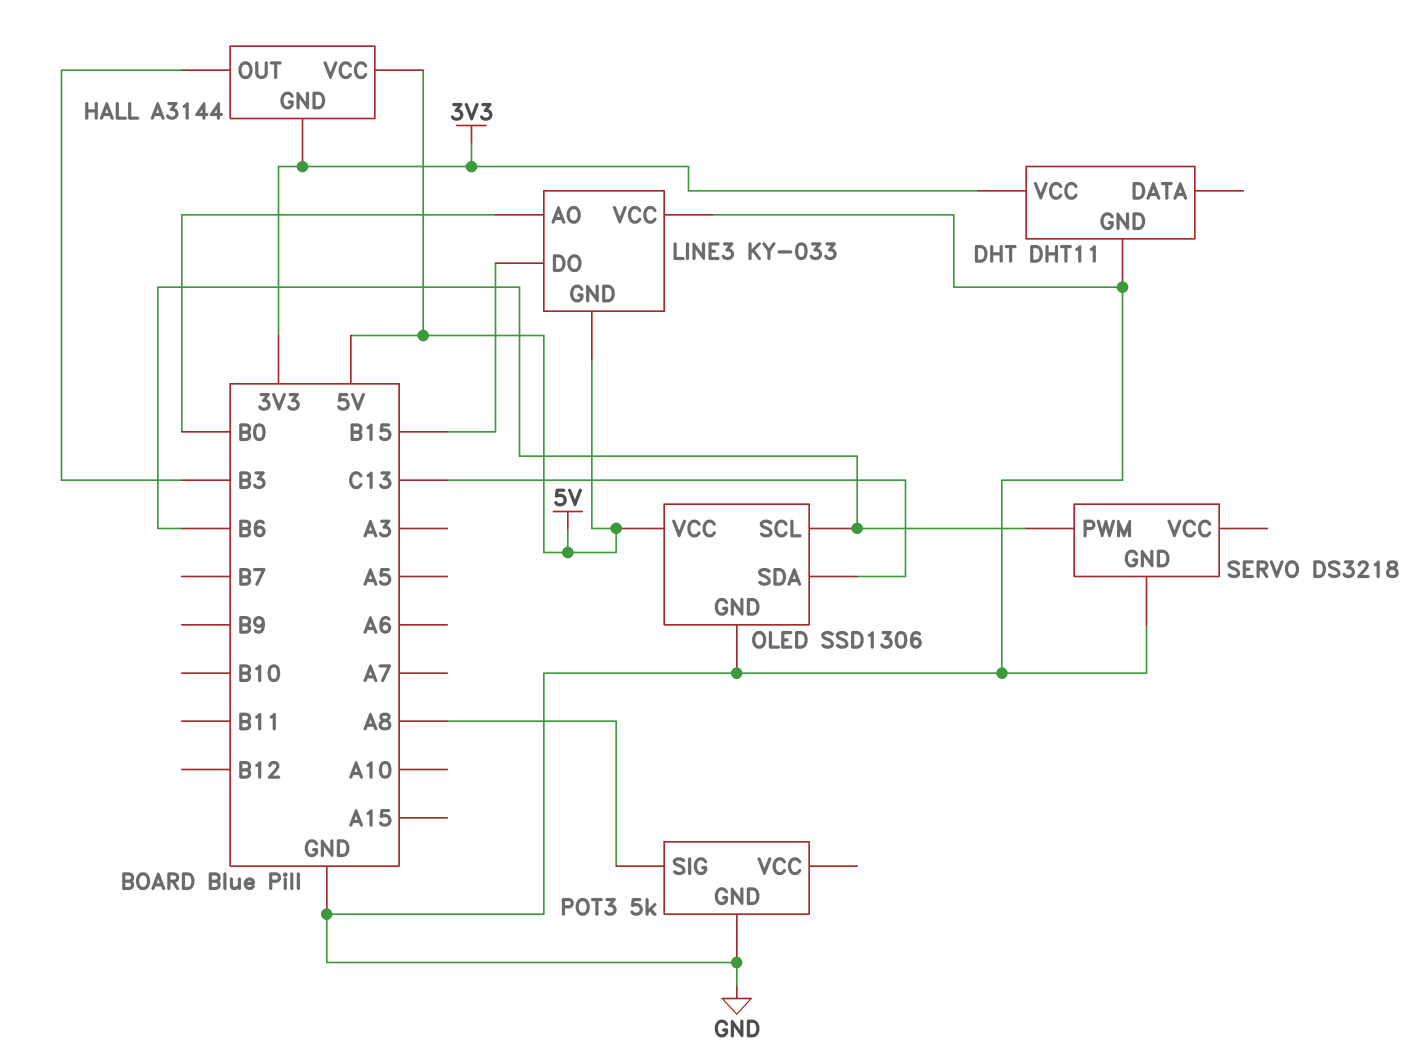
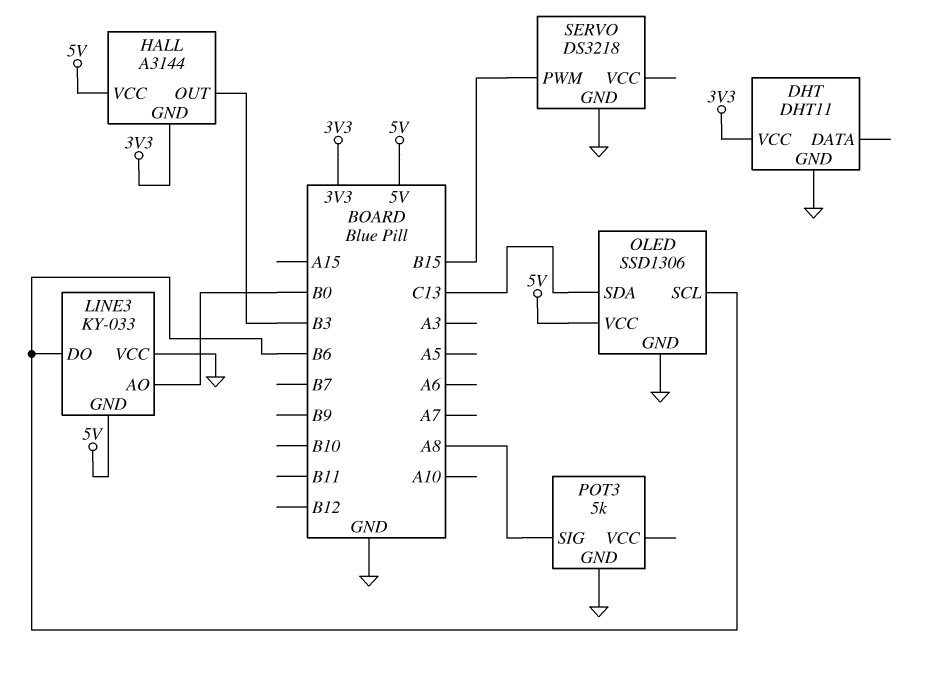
LINE3 pin DO: B15 -> B6
SERVO pin PWM: B6 -> B15

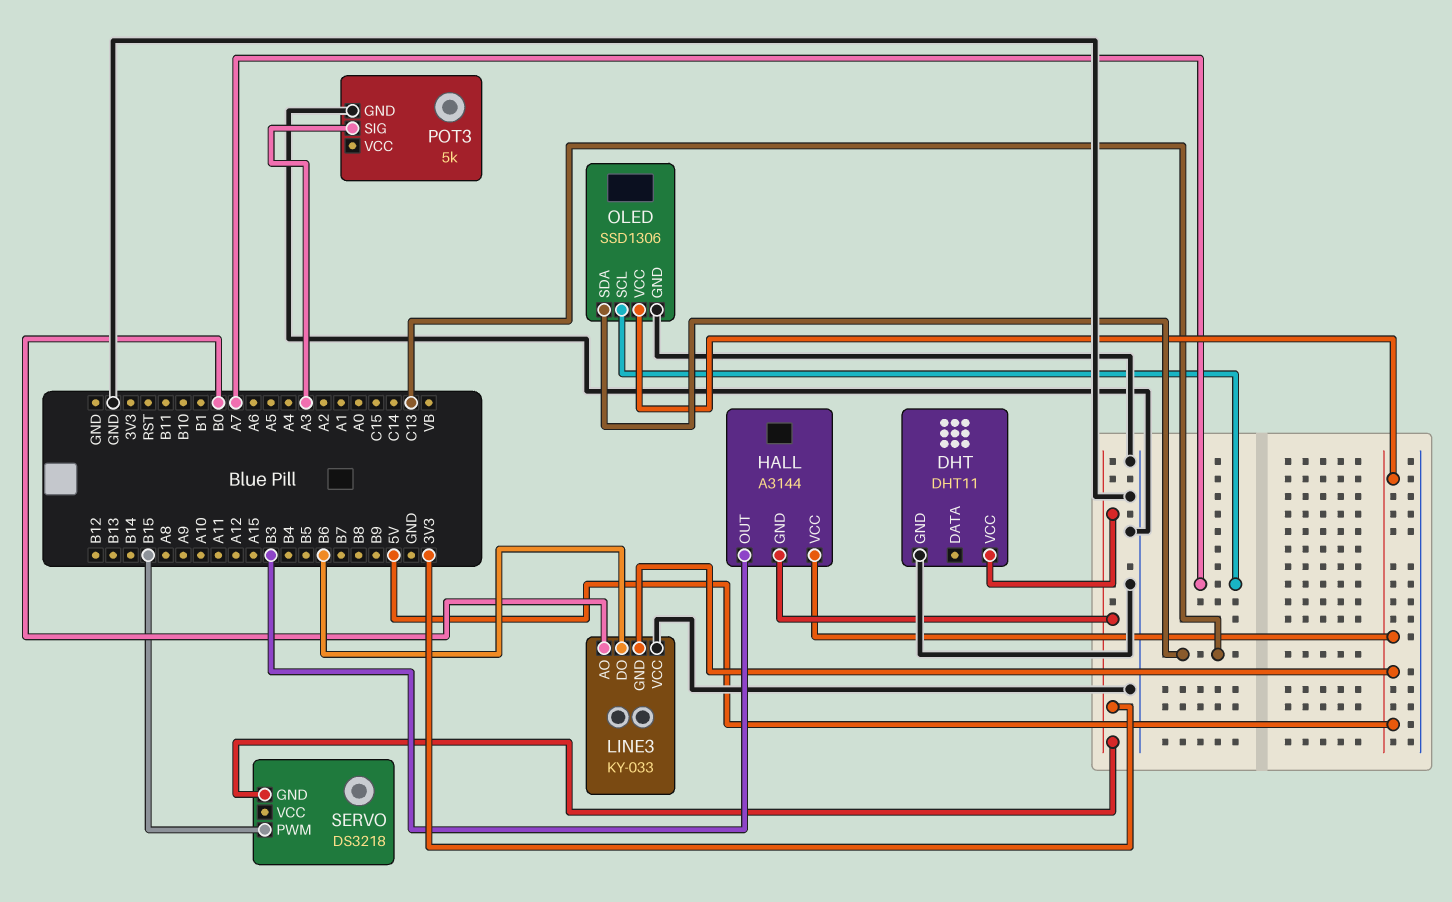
OLED pin SCL: B6 -> A7
POT3 pin SIG: A8 -> A3
SERVO pin GND: GND -> 3V3

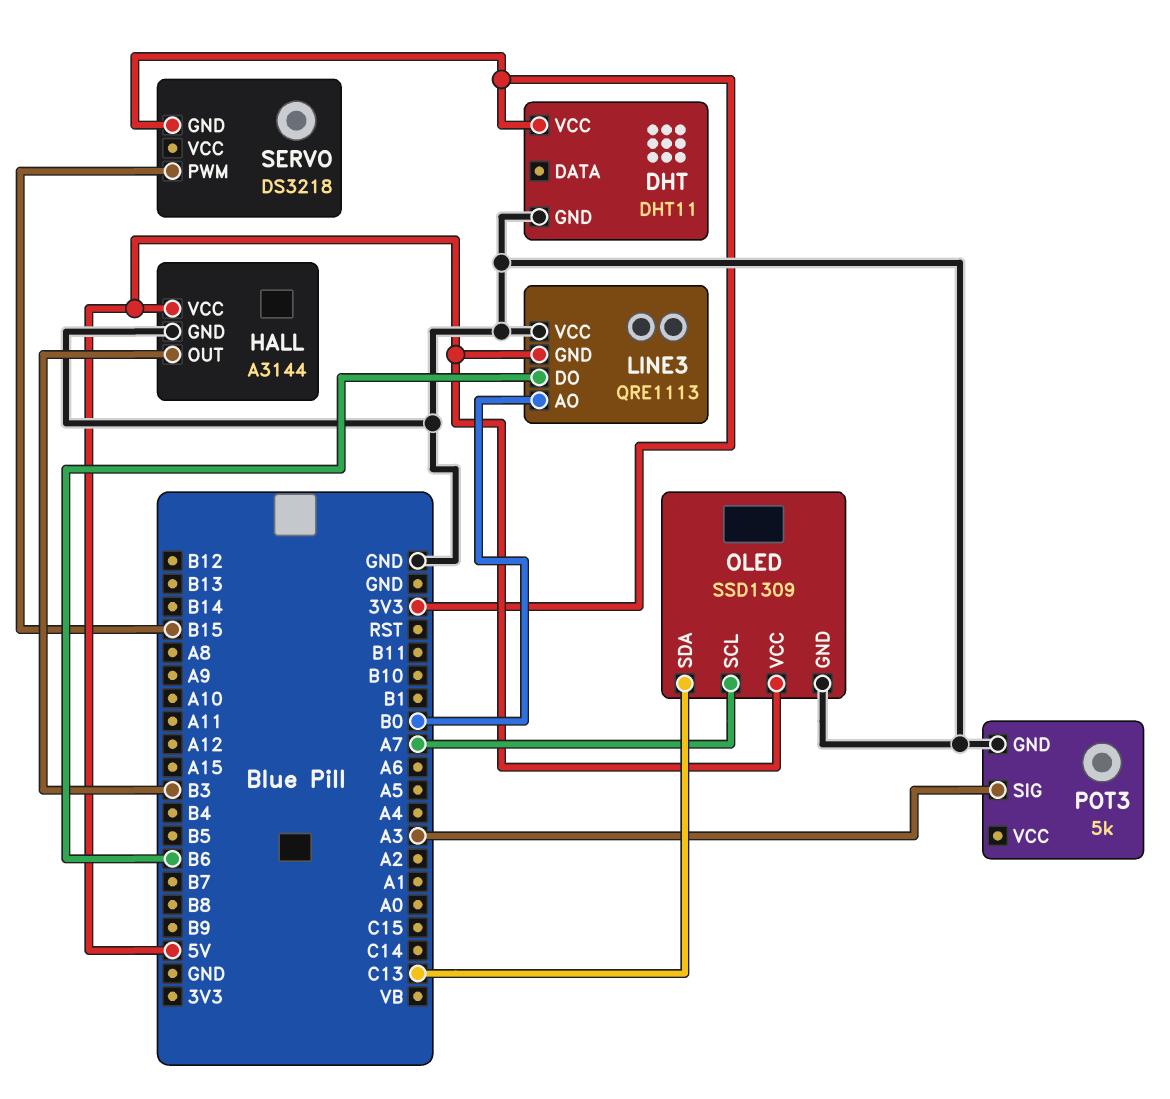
HALL pin GND: 3V3 -> GND
LINE3: KY-033 -> QRE1113
OLED: SSD1306 -> SSD1309

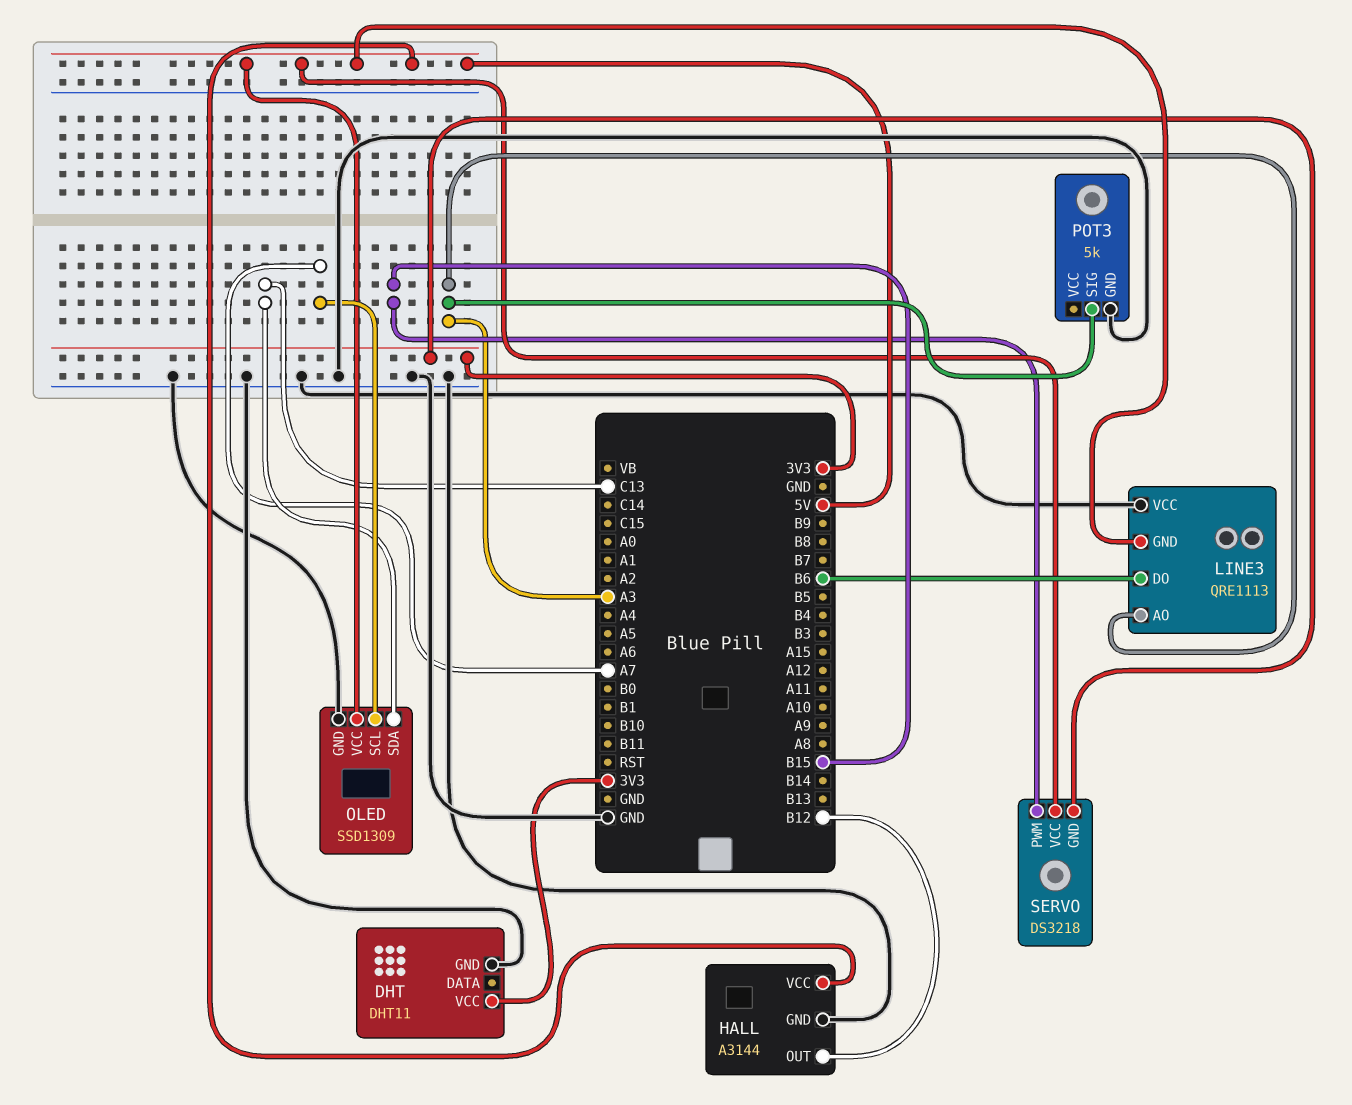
HALL pin OUT: B3 -> B12
LINE3 pin AO: B0 -> A3
SERVO pin VCC: none -> 5V

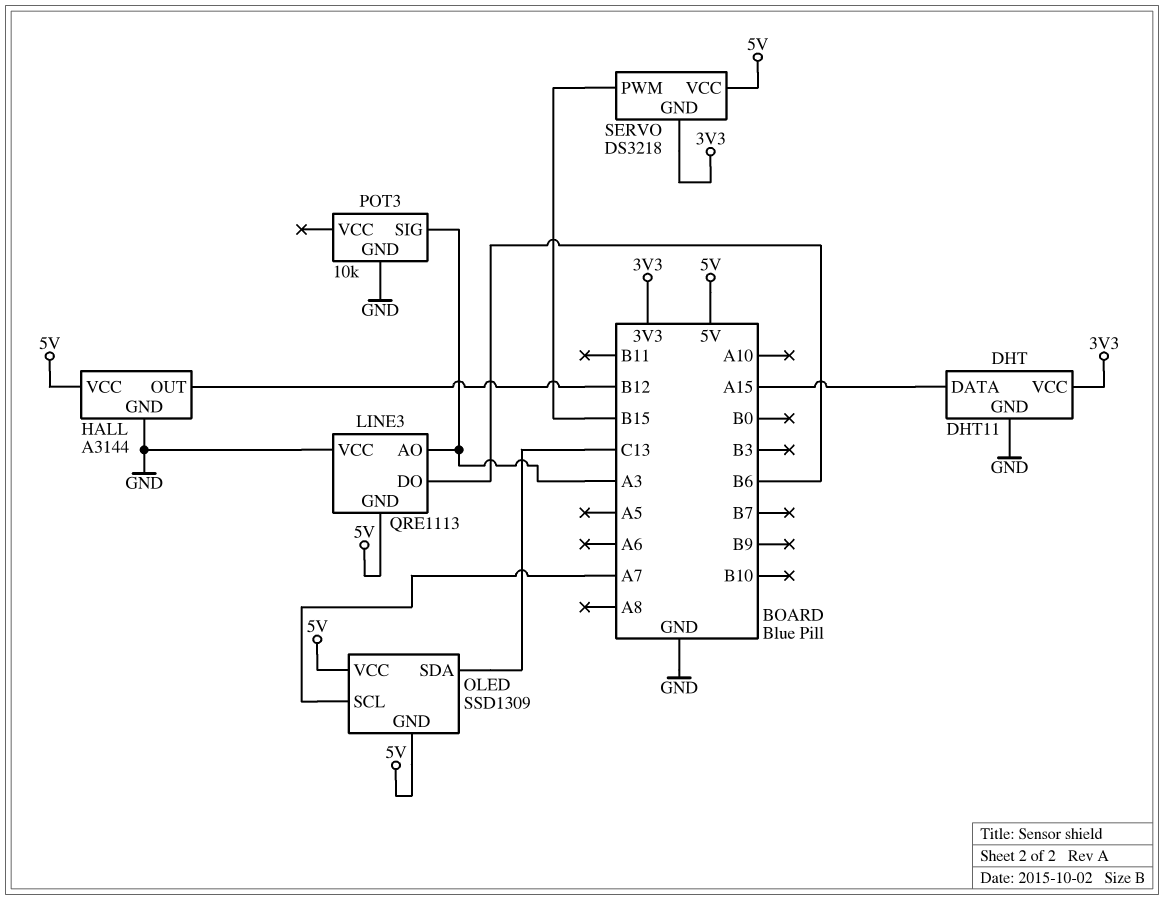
DHT pin DATA: none -> A15
OLED pin GND: GND -> 5V
POT3: 5k -> 10k

